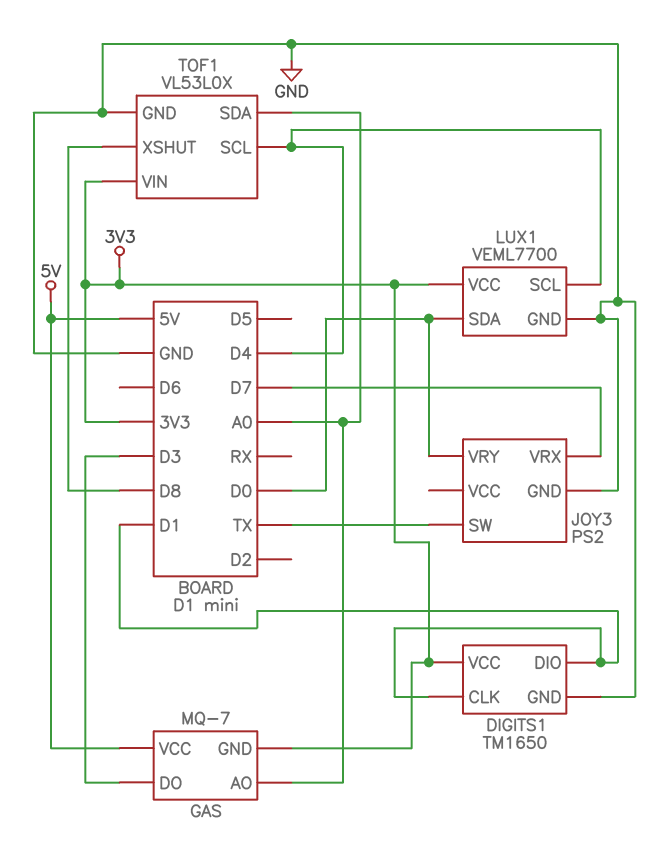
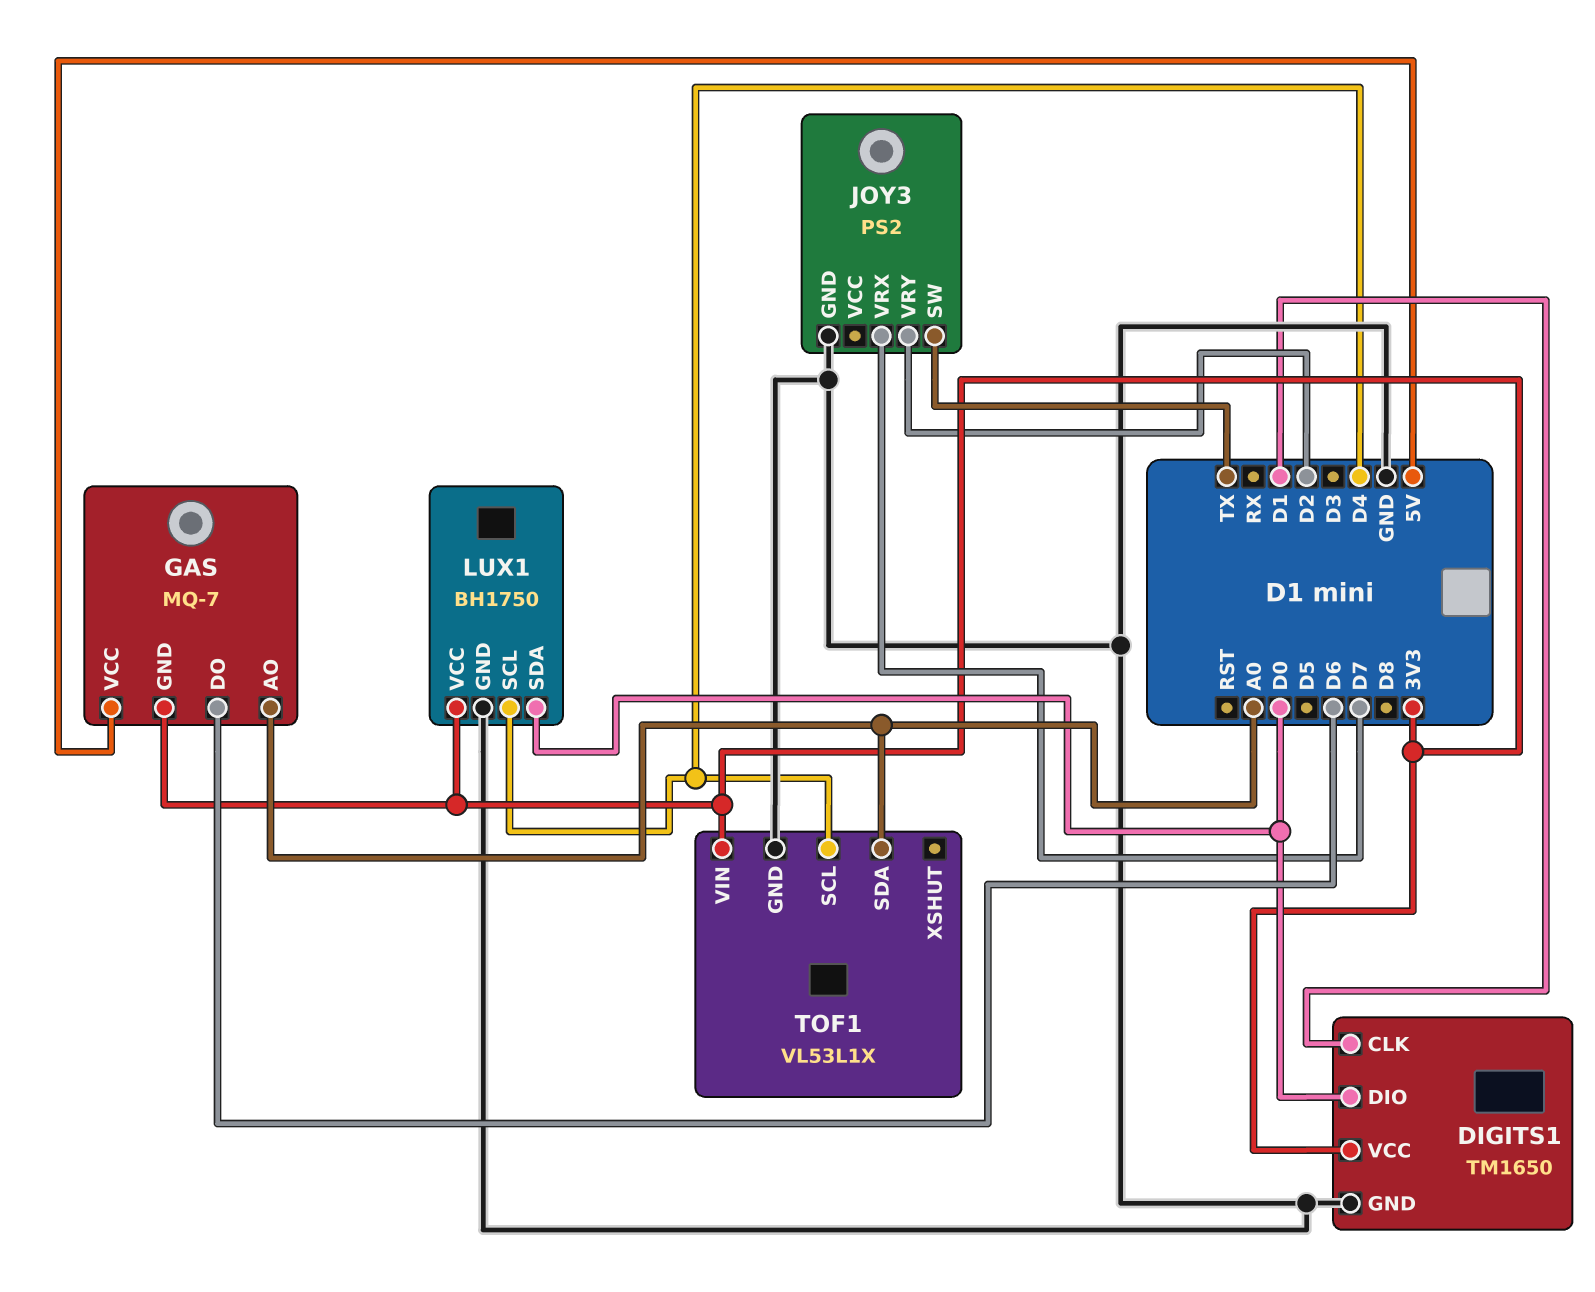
DIGITS1 pin DIO: D1 -> D0
GAS pin DO: D3 -> D6
JOY3 pin VRY: D0 -> D2
LUX1: VEML7700 -> BH1750
TOF1: VL53L0X -> VL53L1X
TOF1 pin XSHUT: D8 -> none

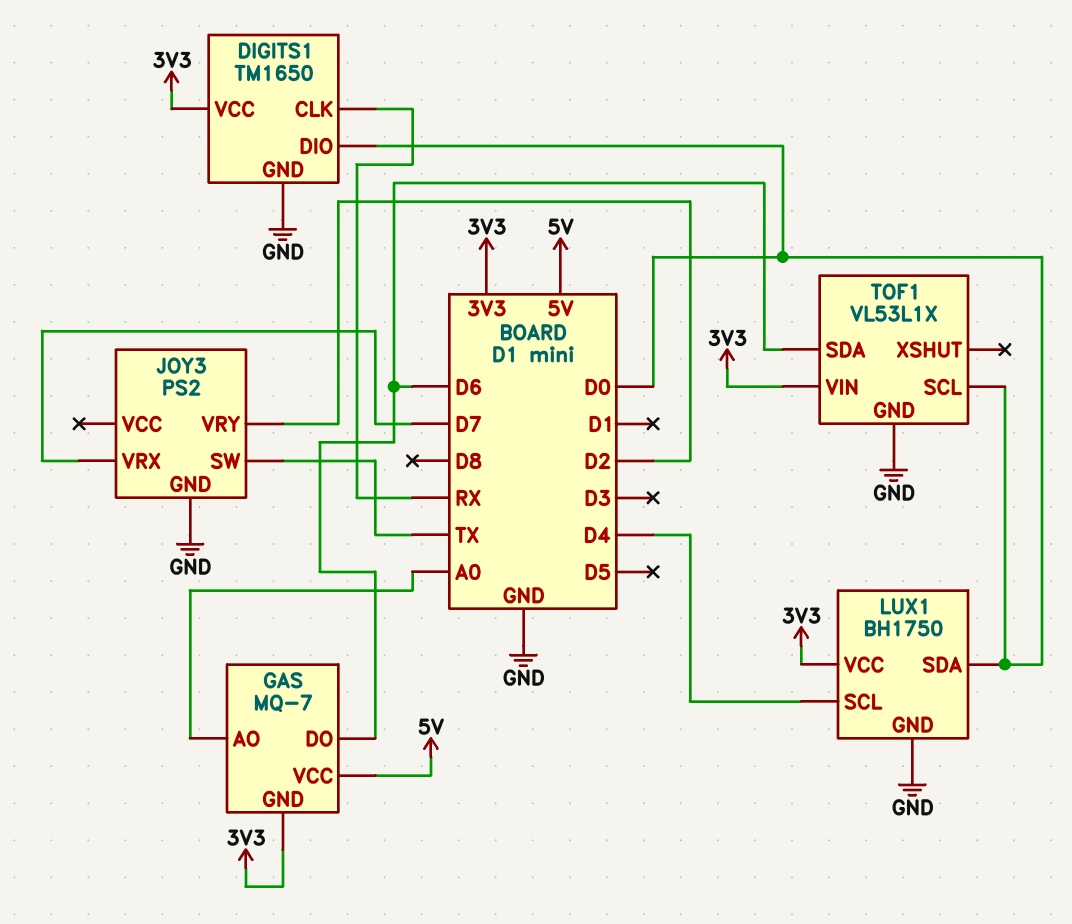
DIGITS1 pin CLK: D1 -> RX
TOF1 pin SCL: D4 -> D0
TOF1 pin SDA: A0 -> D6

